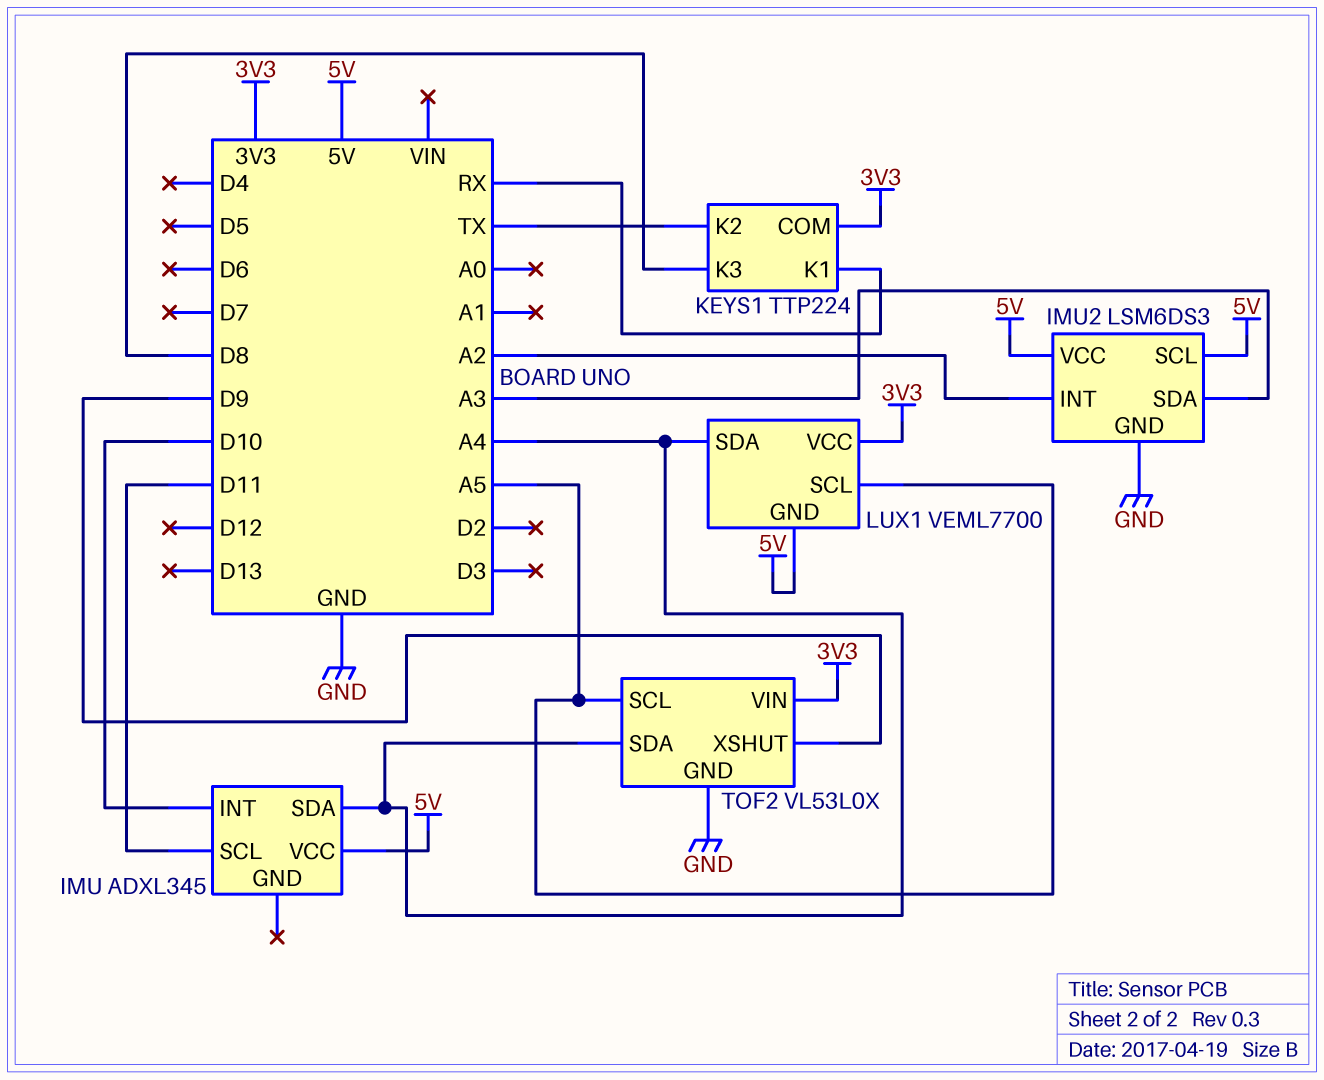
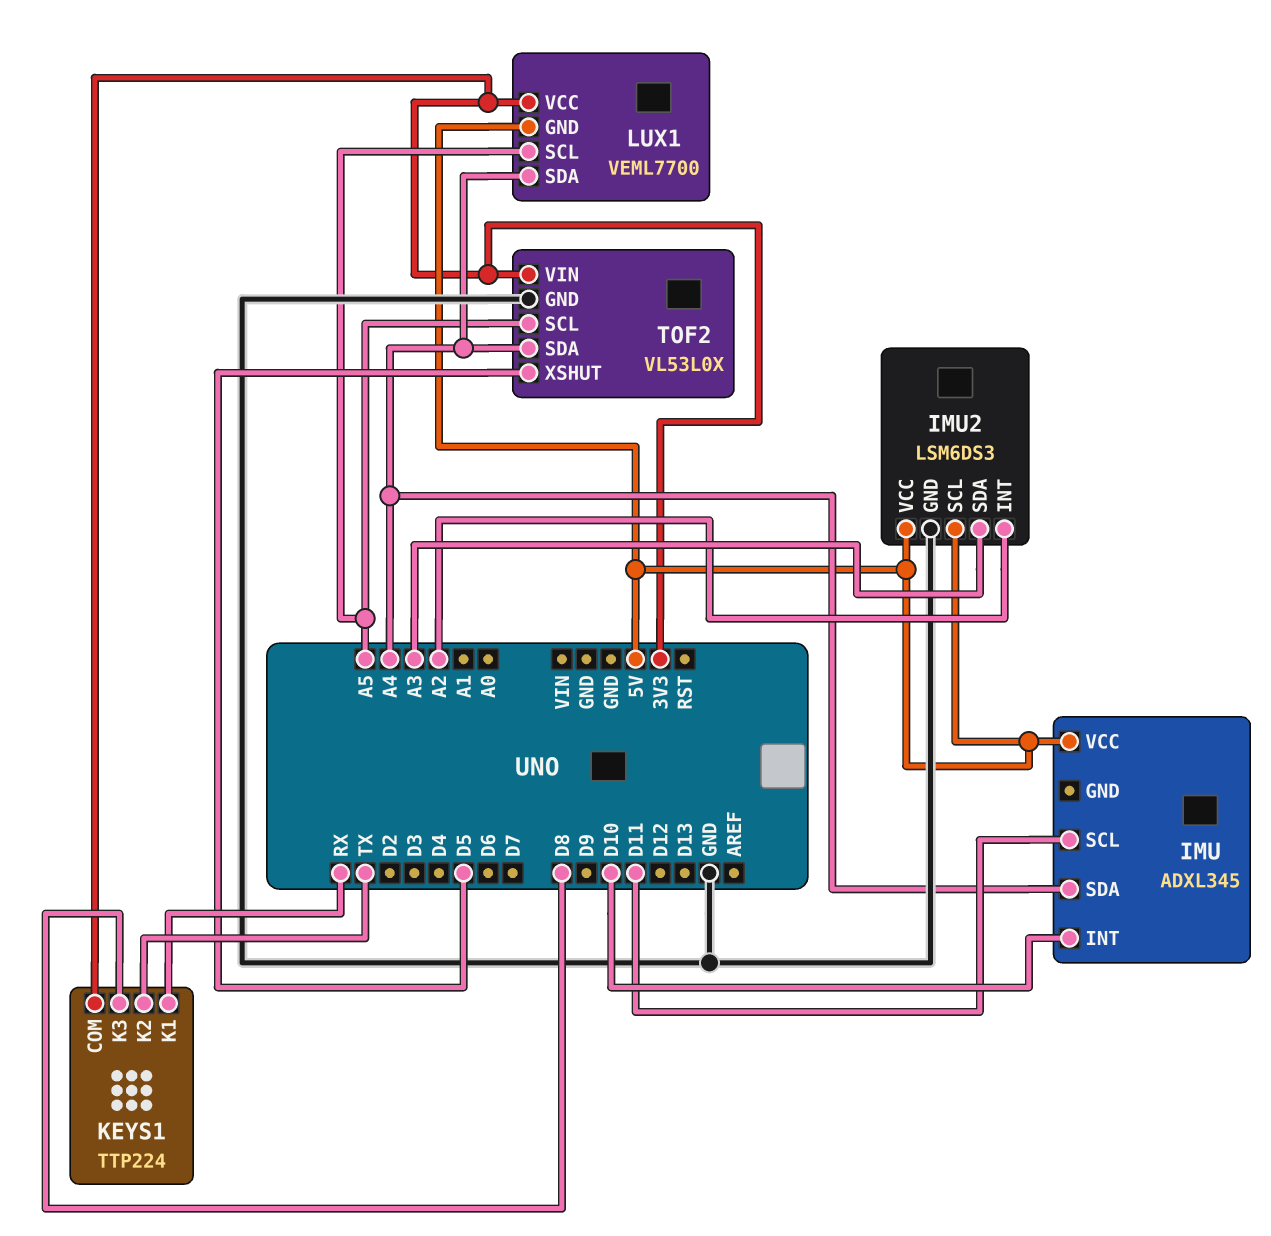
TOF2 pin XSHUT: D9 -> D5

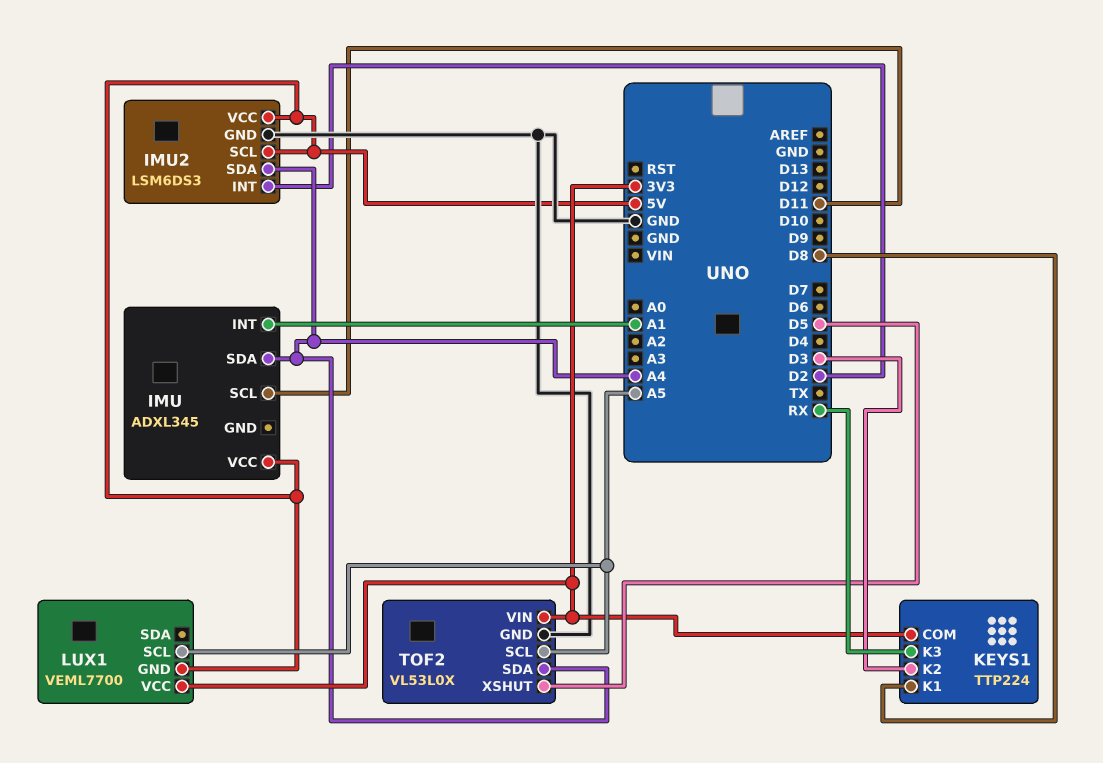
IMU pin INT: D10 -> A1
IMU2 pin INT: A2 -> D2
IMU2 pin SDA: A3 -> A4
KEYS1 pin K1: RX -> D8
KEYS1 pin K2: TX -> D3
KEYS1 pin K3: D8 -> RX
LUX1 pin SDA: A4 -> none

